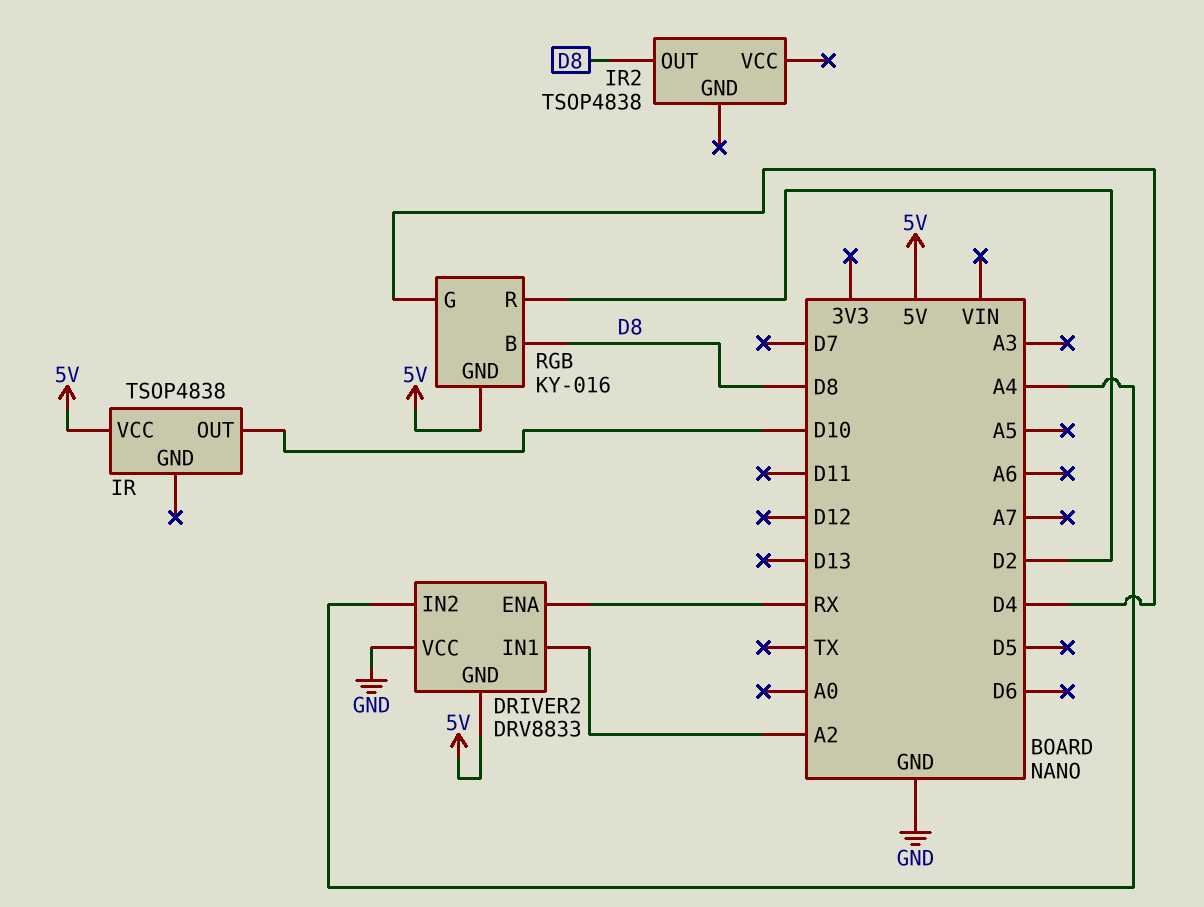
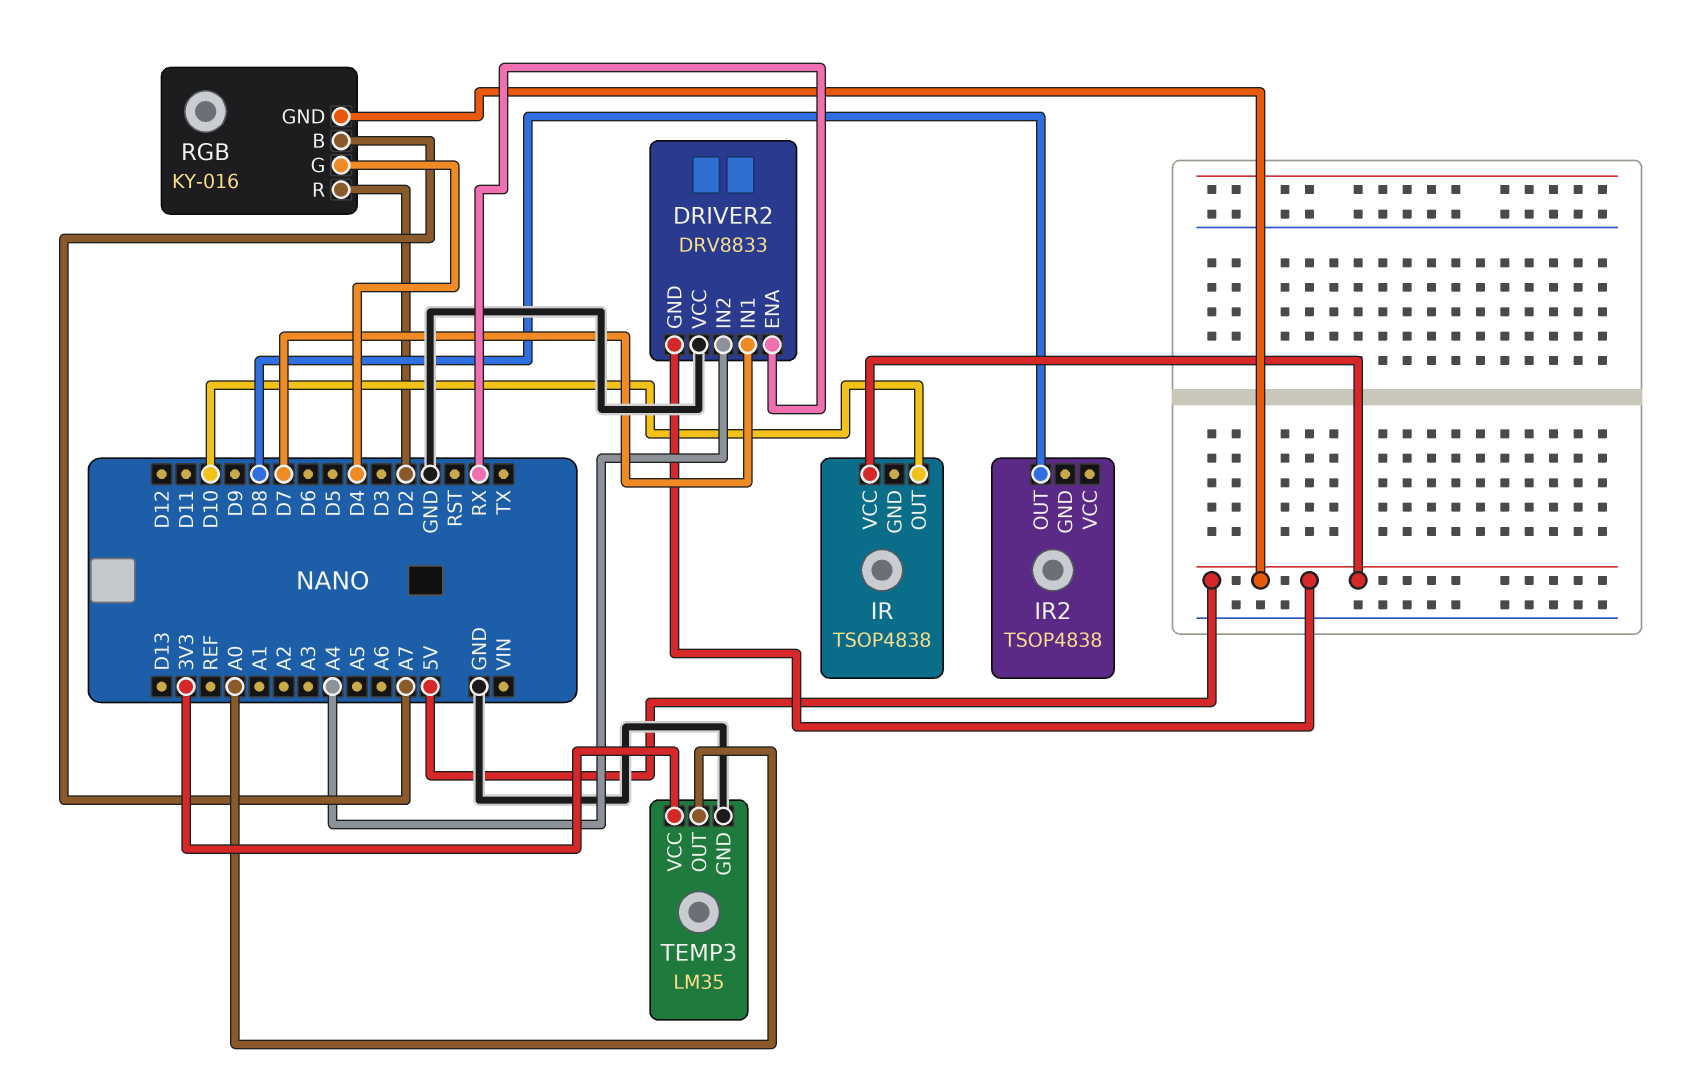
DRIVER2 pin IN1: A2 -> D7
RGB pin B: D8 -> A7
TEMP3: none -> LM35
TEMP3 pin GND: none -> GND
TEMP3 pin OUT: none -> A0
TEMP3 pin VCC: none -> 3V3

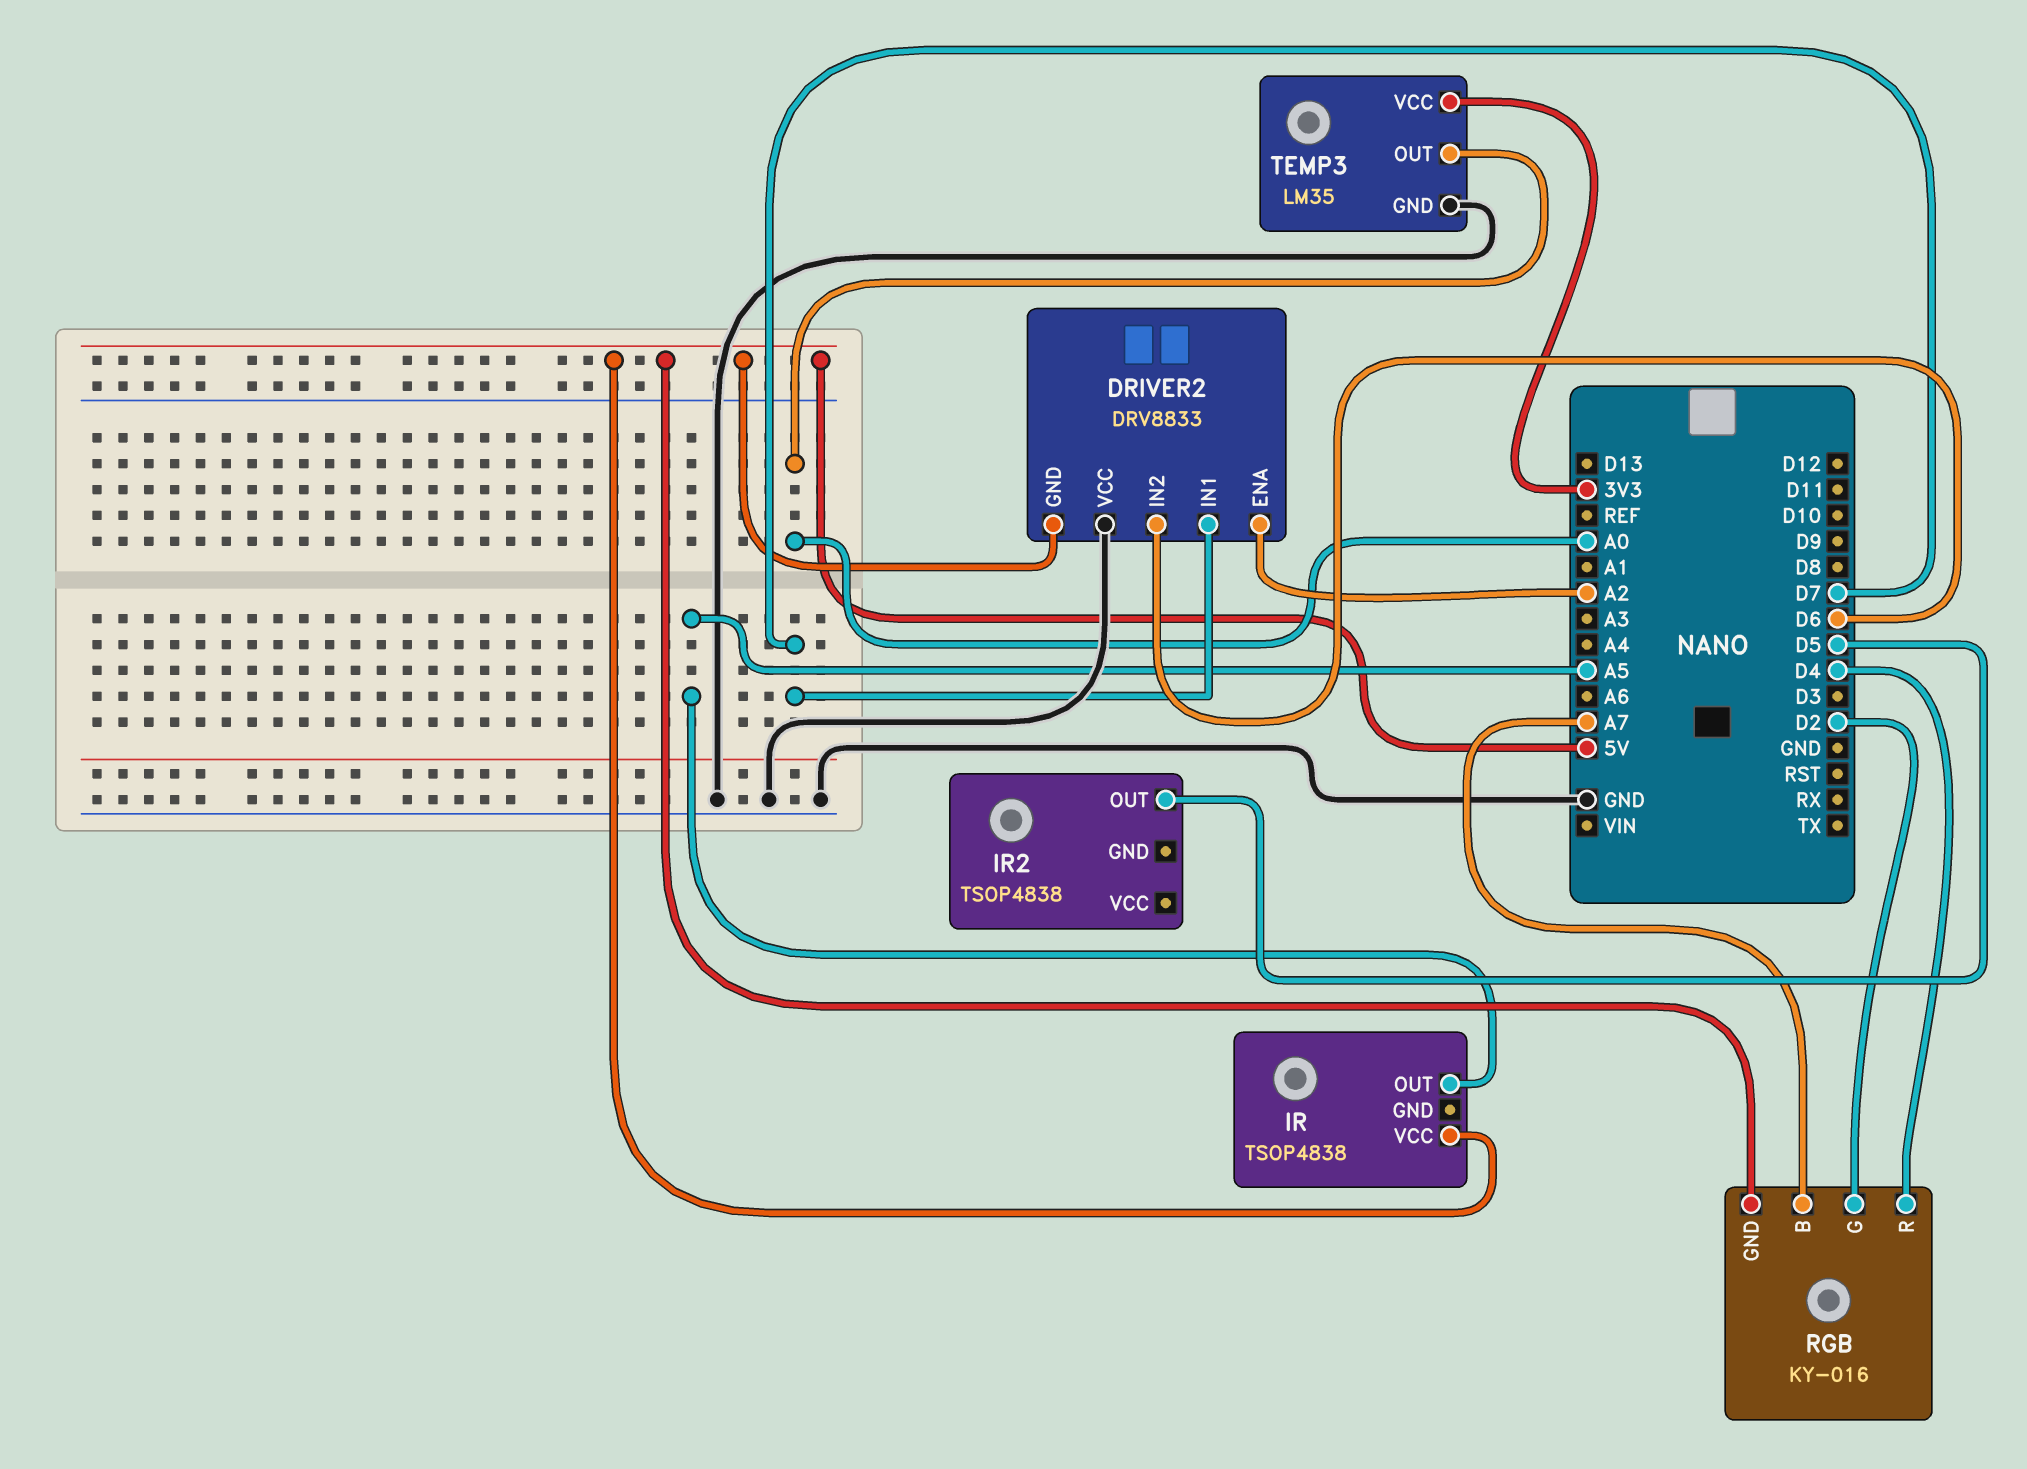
DRIVER2 pin ENA: RX -> A2
DRIVER2 pin IN2: A4 -> D6
IR pin OUT: D10 -> A5
IR2 pin OUT: D8 -> D5
RGB pin G: D4 -> D2
RGB pin R: D2 -> D4

